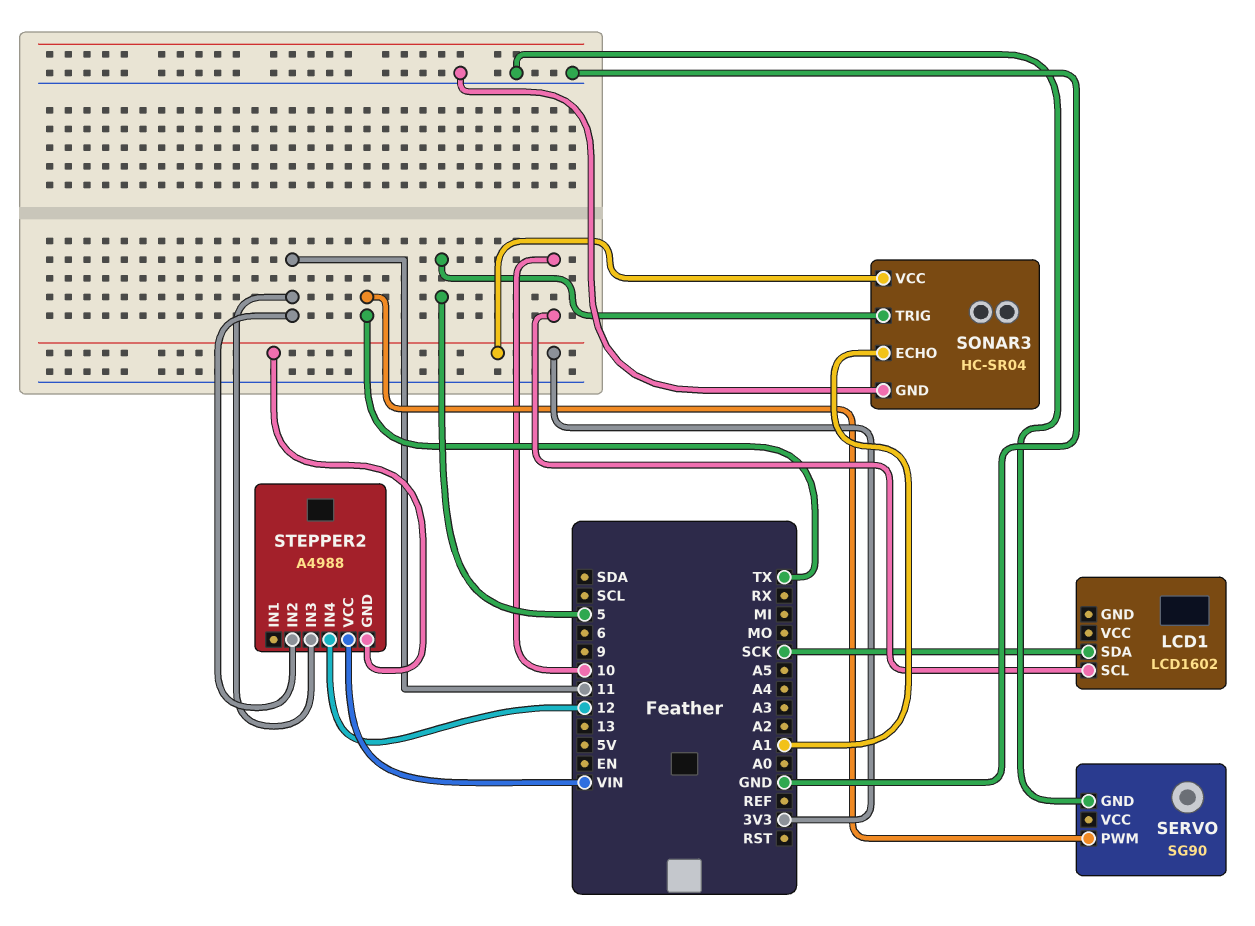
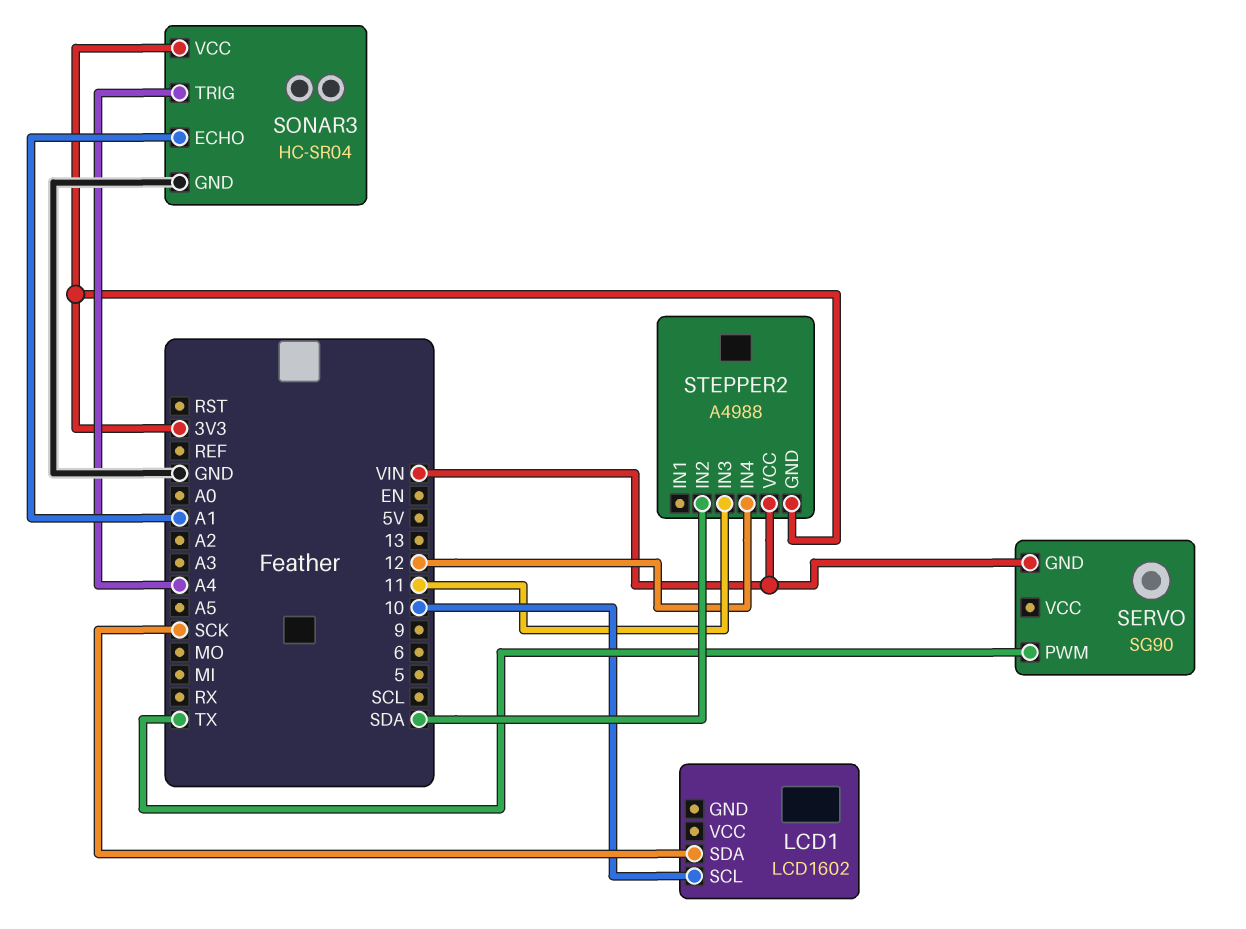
SERVO pin GND: GND -> VIN
SONAR3 pin TRIG: 5 -> A4
STEPPER2 pin IN2: 11 -> SDA

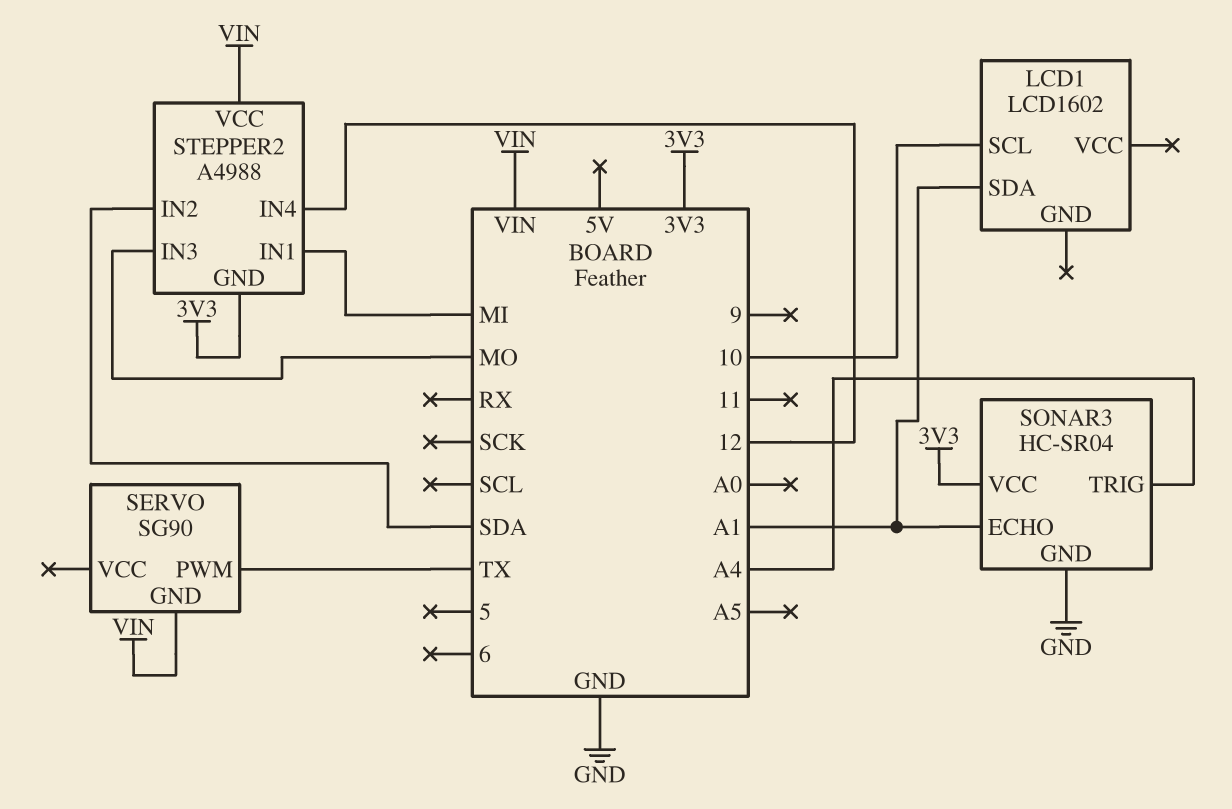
LCD1 pin SDA: SCK -> A1
STEPPER2 pin IN1: none -> MI
STEPPER2 pin IN3: 11 -> MO

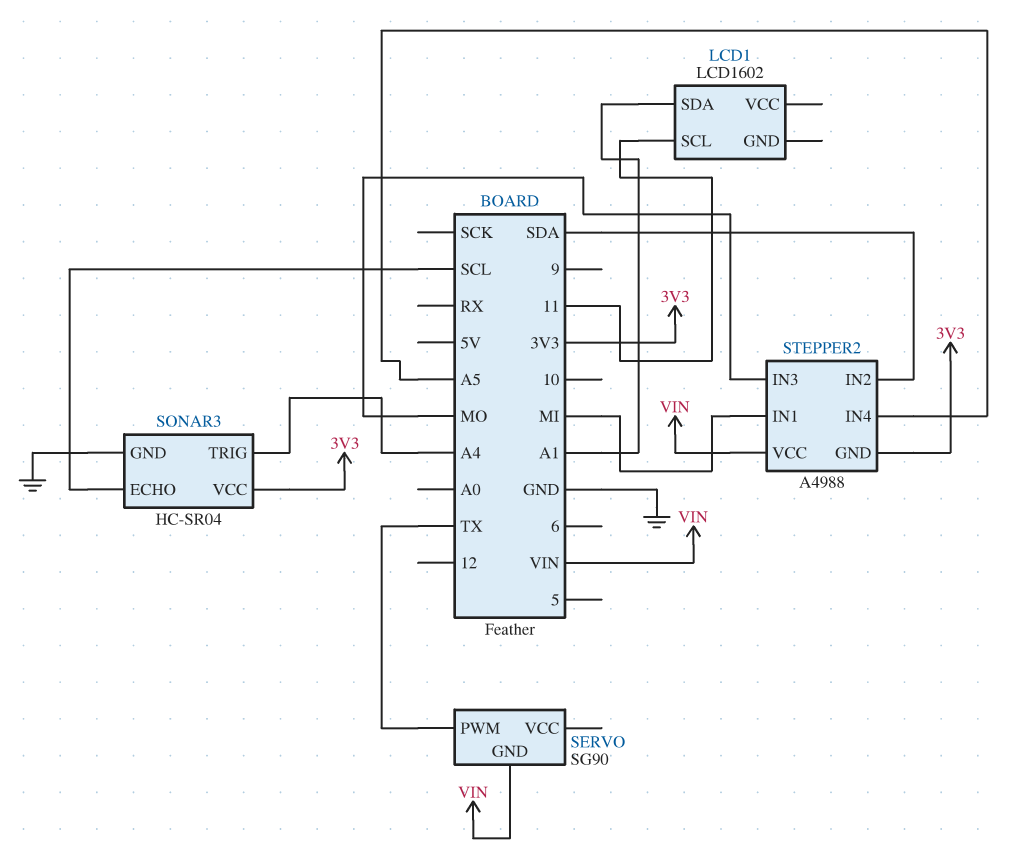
LCD1 pin SCL: 10 -> 11
SONAR3 pin ECHO: A1 -> SCL
STEPPER2 pin IN4: 12 -> A5

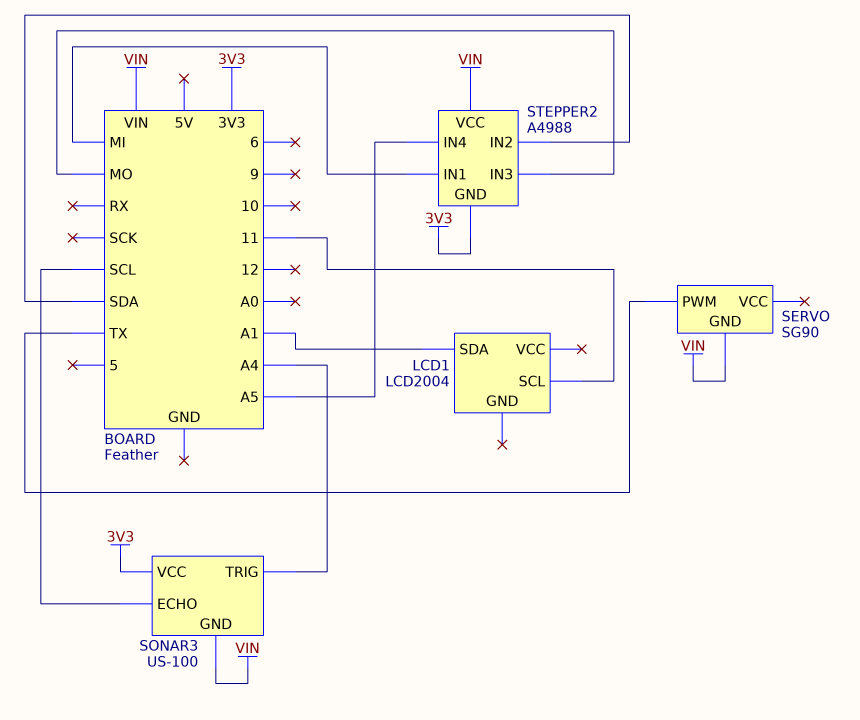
LCD1: LCD1602 -> LCD2004
SONAR3: HC-SR04 -> US-100
SONAR3 pin GND: GND -> VIN

